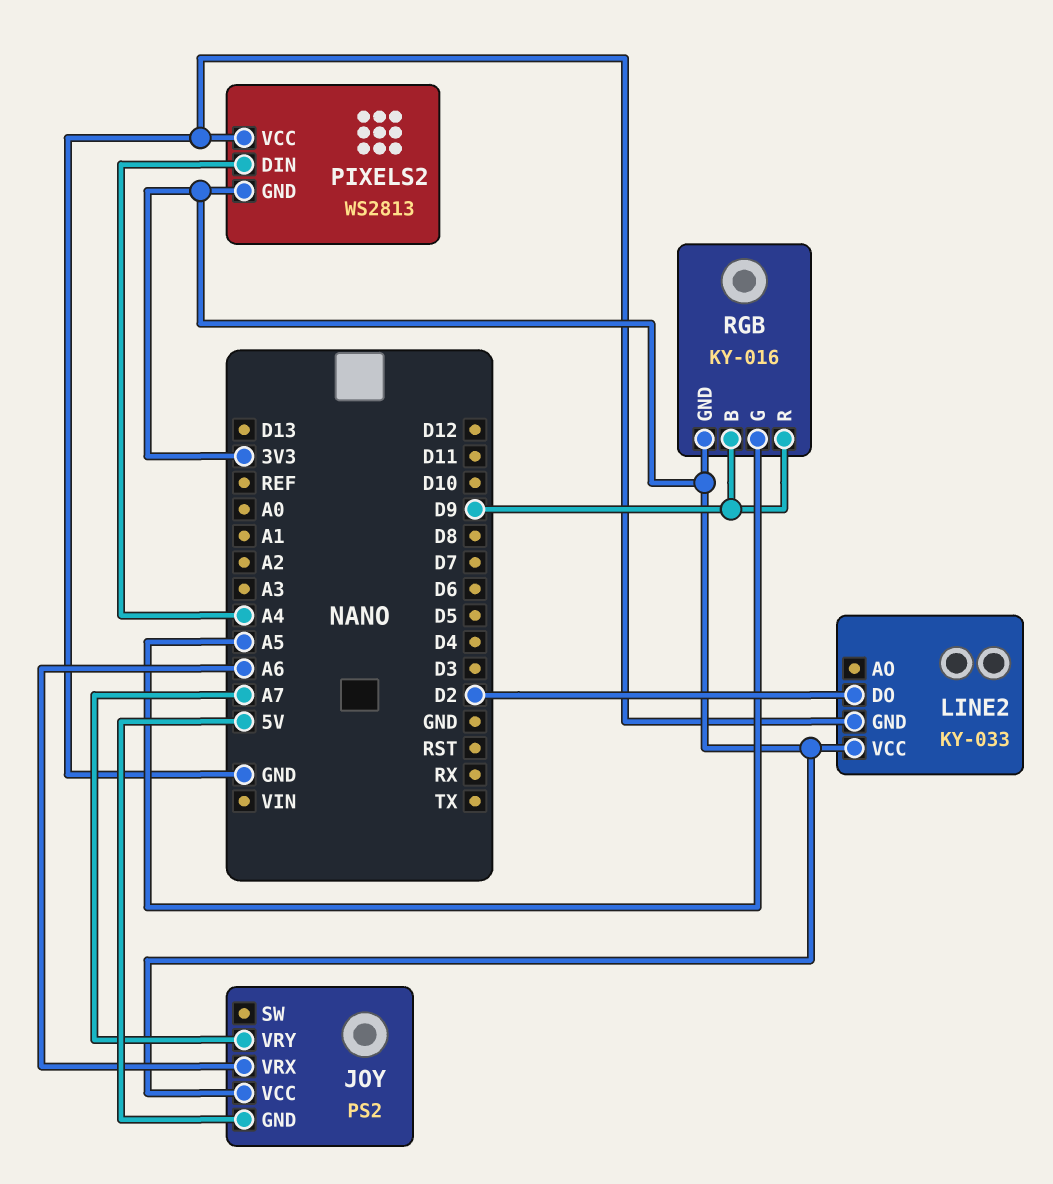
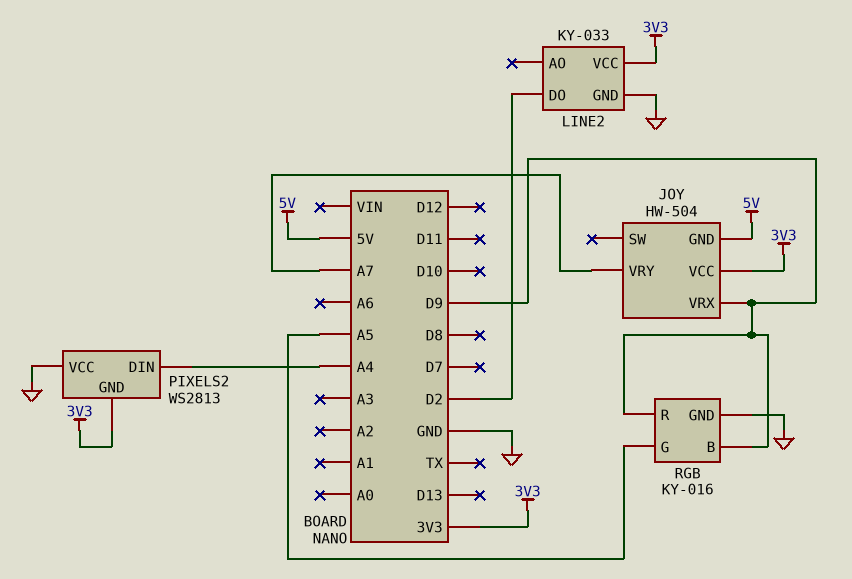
JOY: PS2 -> HW-504
JOY pin VRX: A6 -> D9
RGB pin GND: 3V3 -> GND

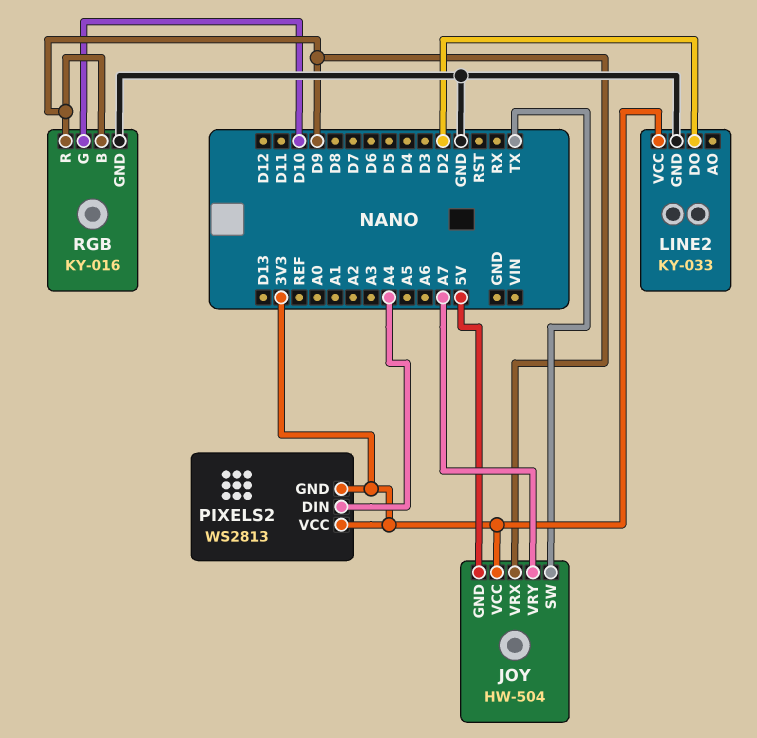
JOY pin SW: none -> TX
PIXELS2 pin VCC: GND -> 3V3
RGB pin G: A5 -> D10

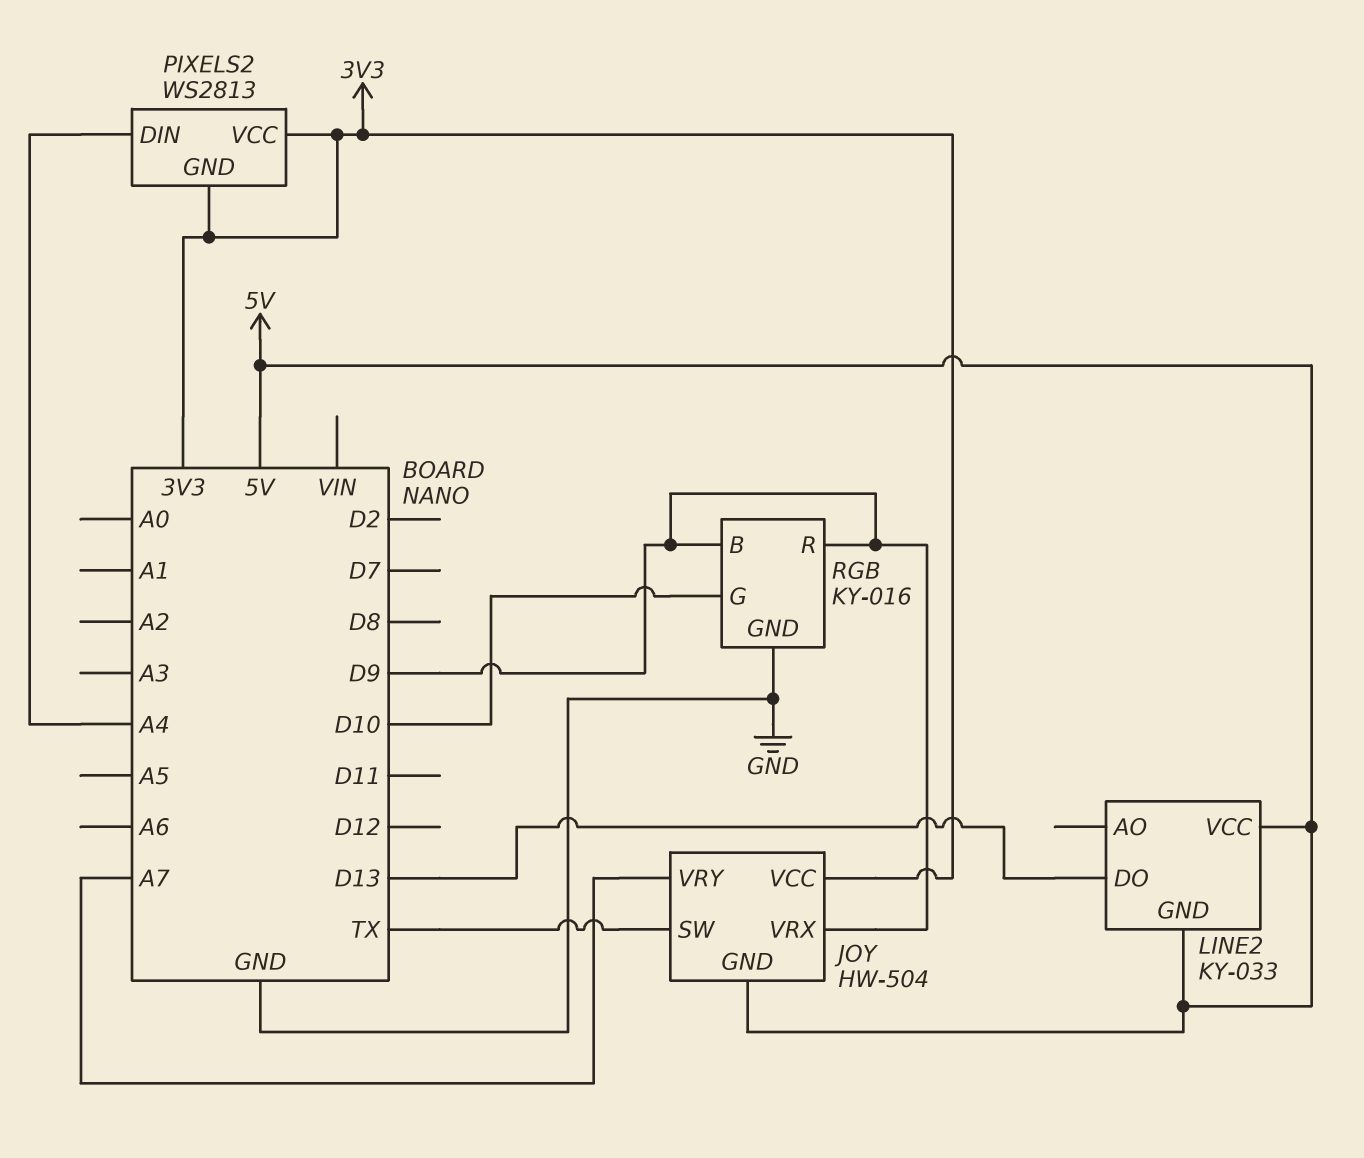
LINE2 pin DO: D2 -> D13
LINE2 pin GND: GND -> 5V
LINE2 pin VCC: 3V3 -> 5V

